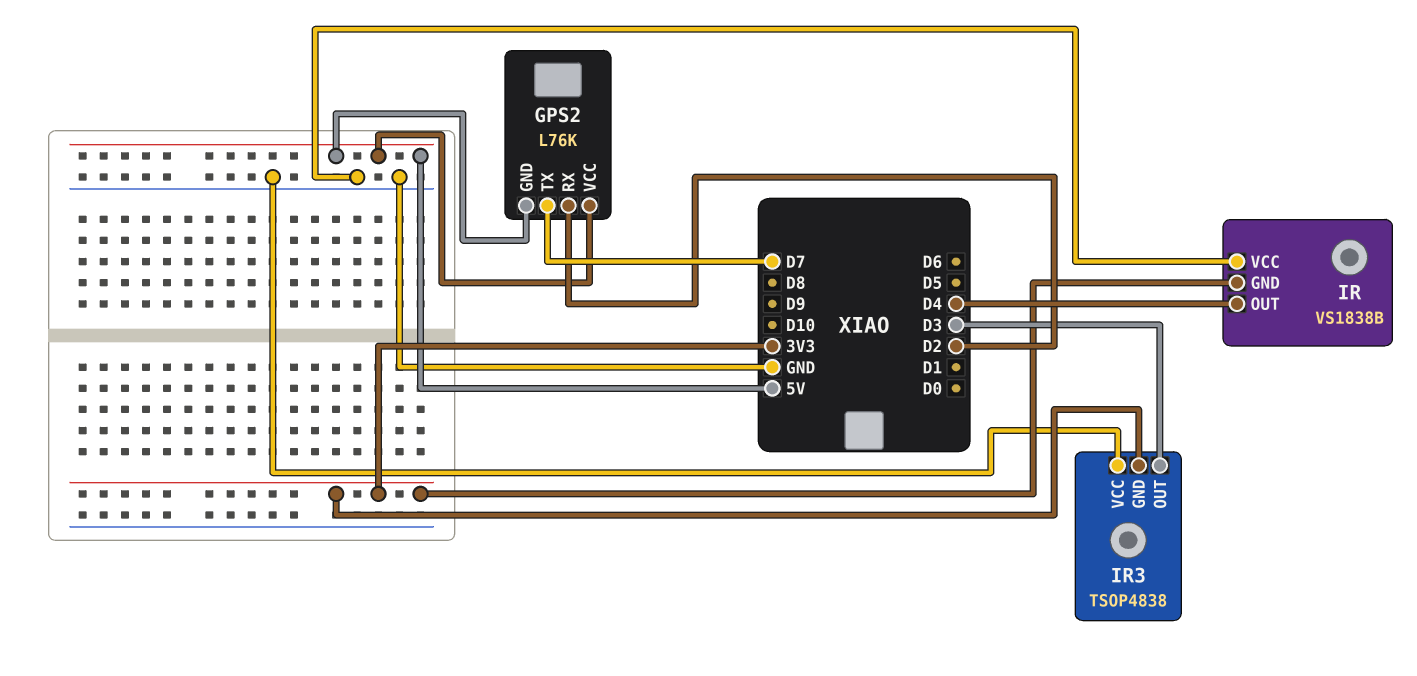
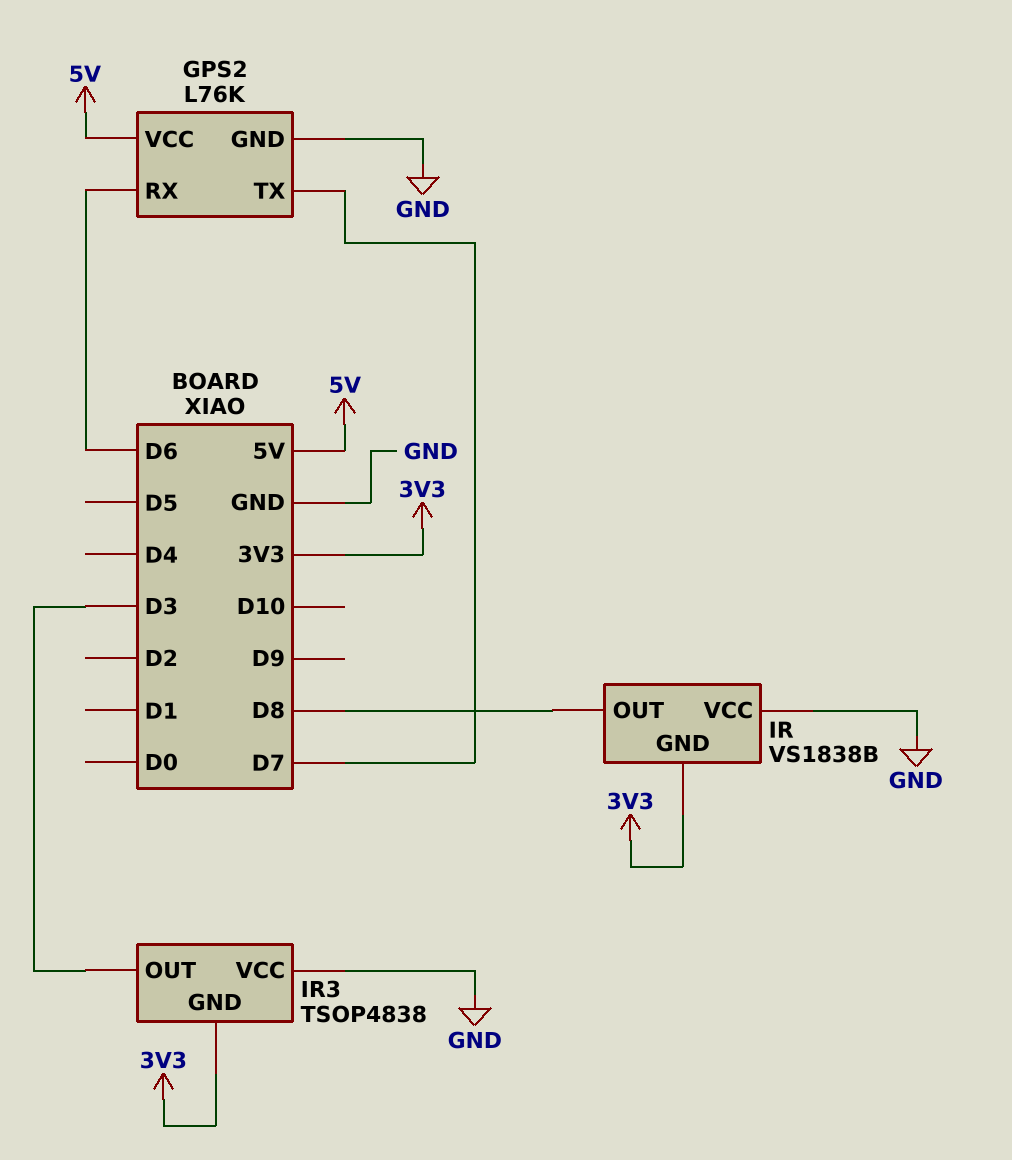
GPS2 pin GND: 5V -> GND
GPS2 pin RX: D2 -> D6
IR pin OUT: D4 -> D8

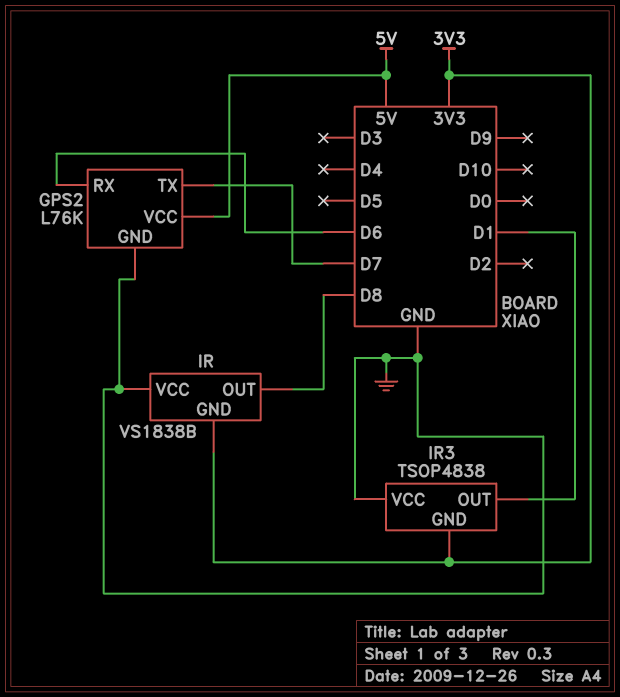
IR3 pin OUT: D3 -> D1

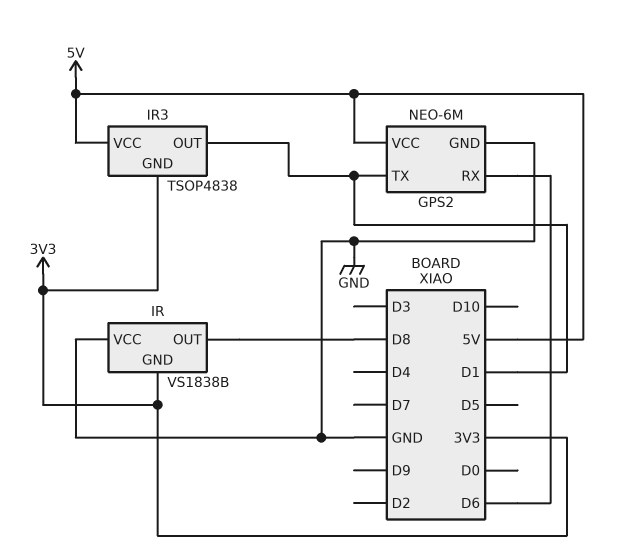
GPS2: L76K -> NEO-6M
GPS2 pin TX: D7 -> D1
IR3 pin VCC: GND -> 5V

